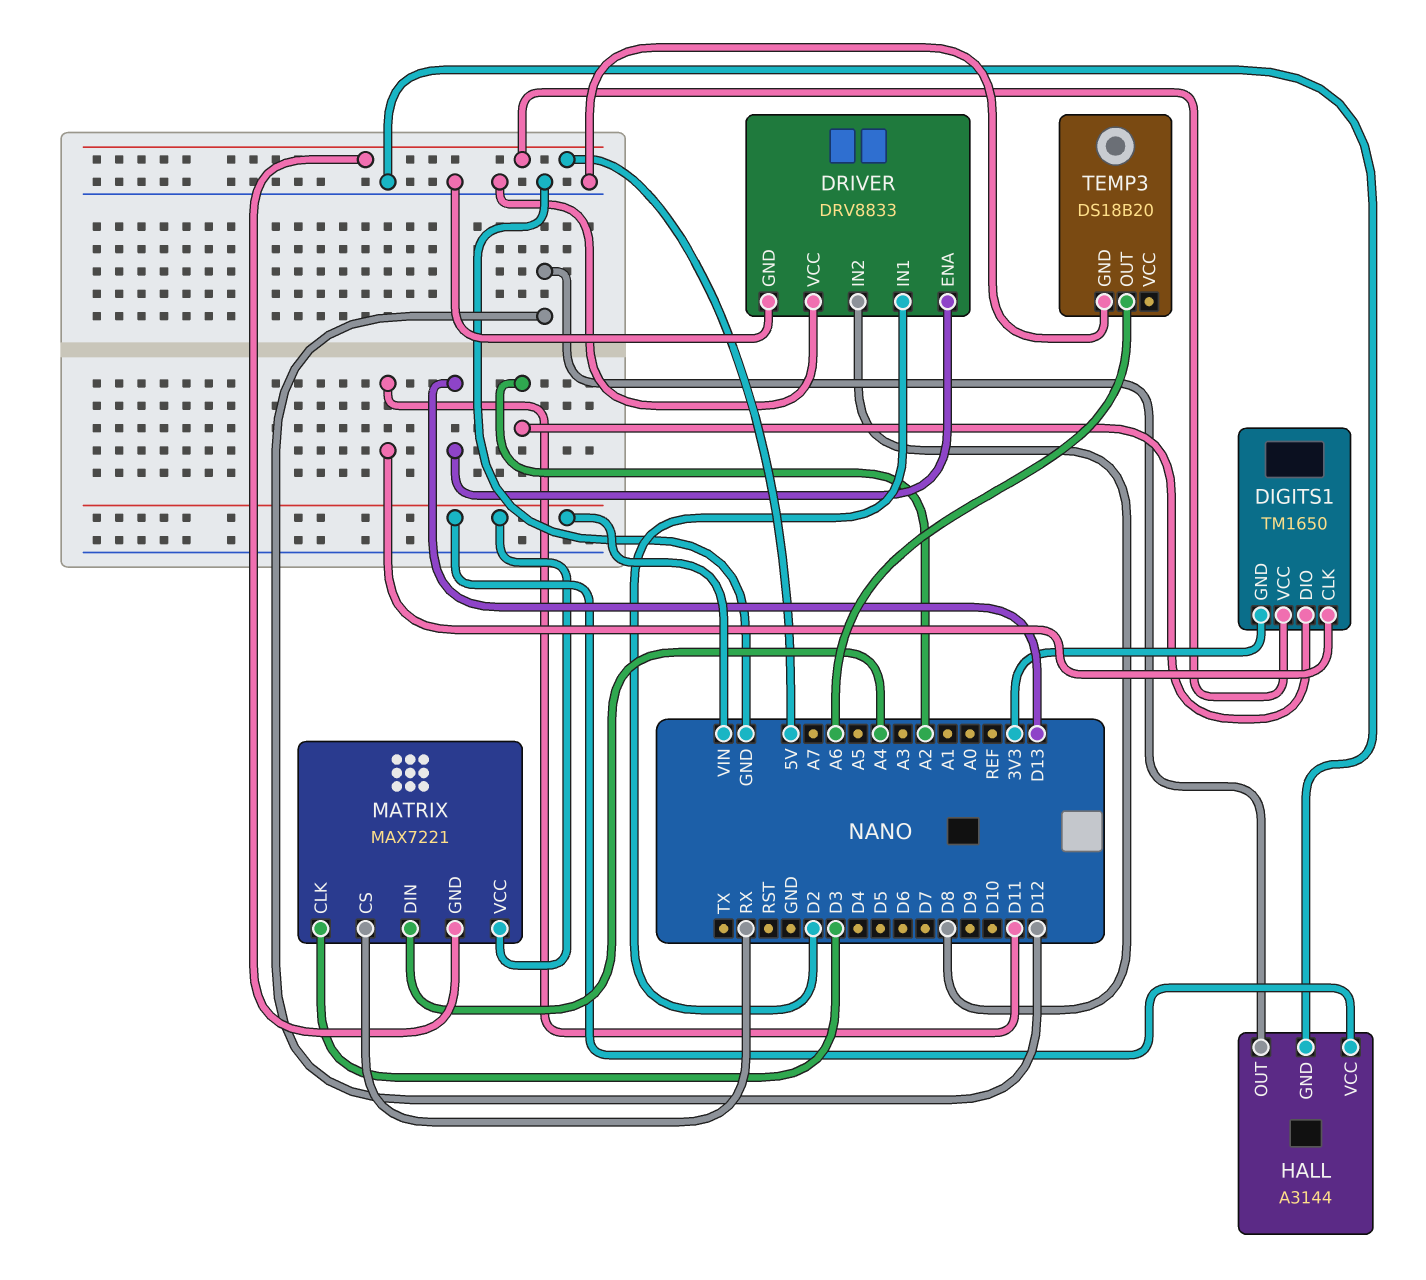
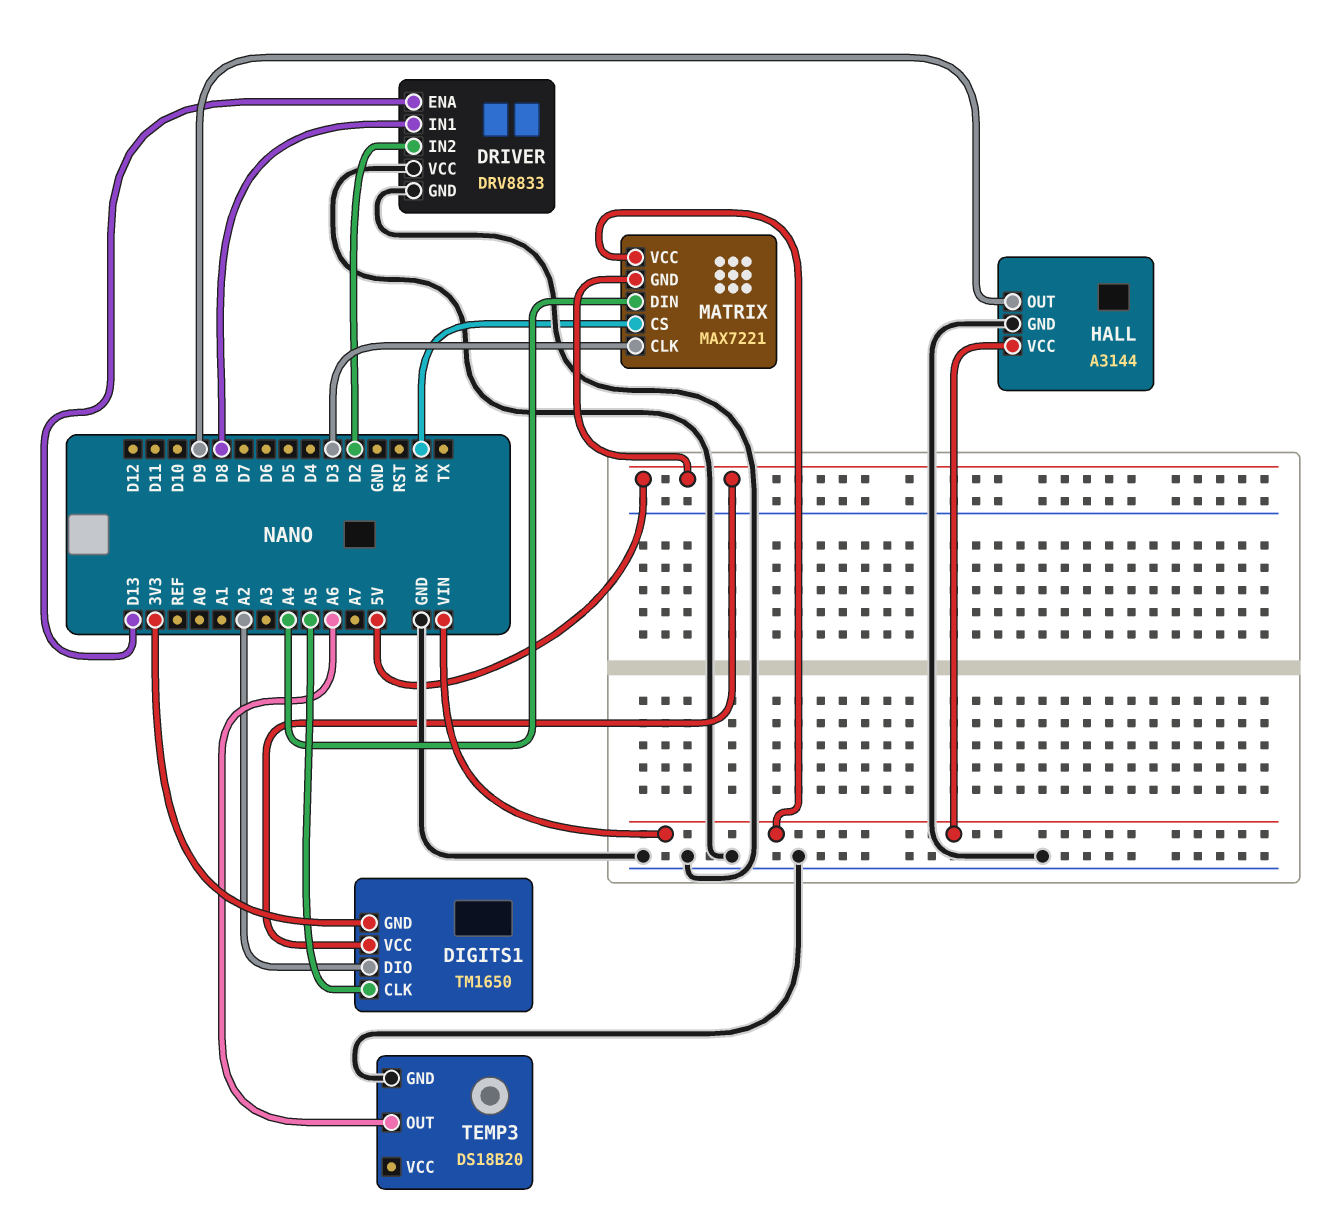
DIGITS1 pin CLK: D11 -> A5
DRIVER pin IN1: D2 -> D8
DRIVER pin IN2: D8 -> D2
HALL pin OUT: D12 -> D9

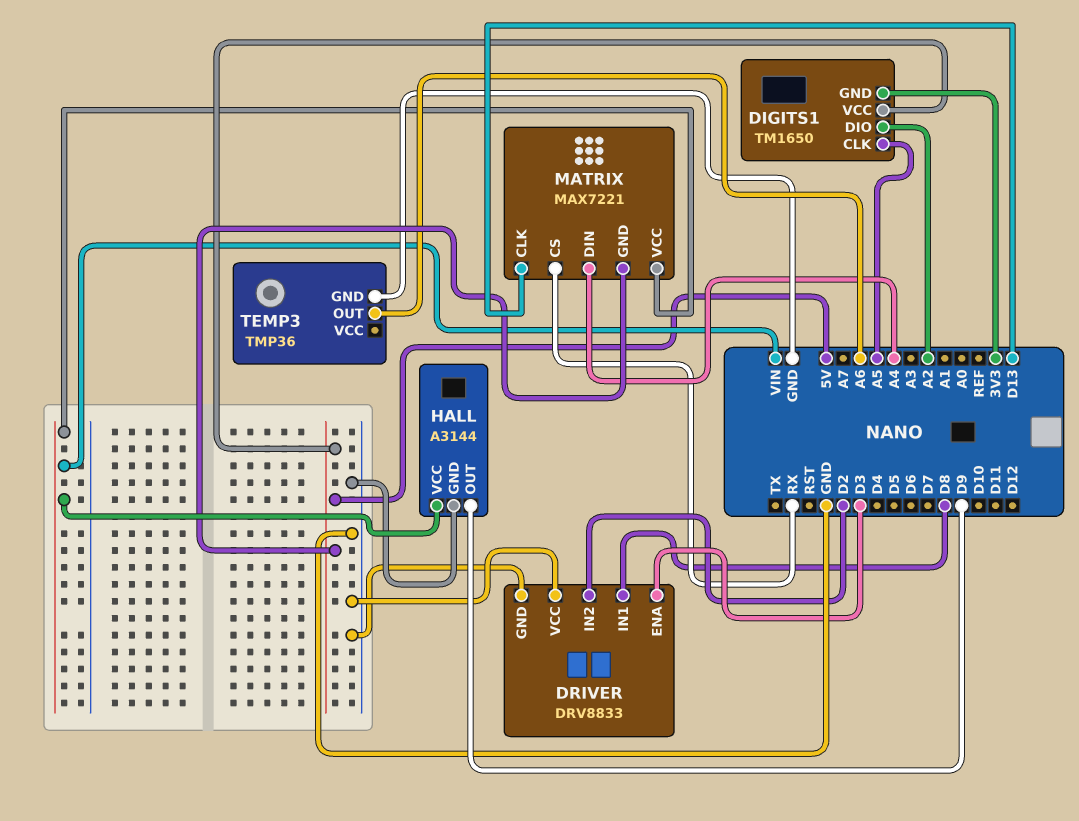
DRIVER pin ENA: D13 -> D3
MATRIX pin CLK: D3 -> D13
TEMP3: DS18B20 -> TMP36

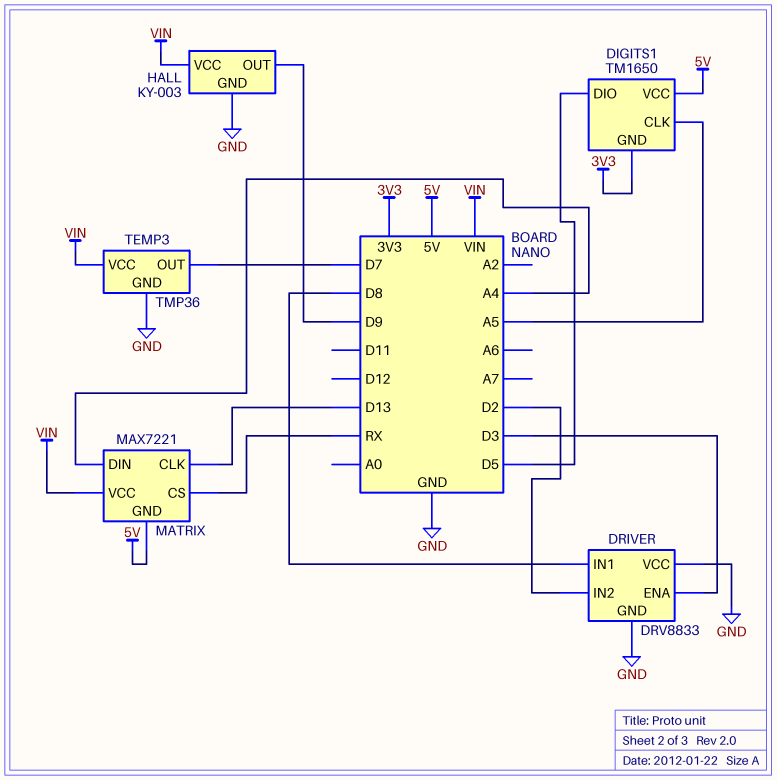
DIGITS1 pin DIO: A2 -> D5
HALL: A3144 -> KY-003
TEMP3 pin OUT: A6 -> D7
TEMP3 pin VCC: none -> VIN

